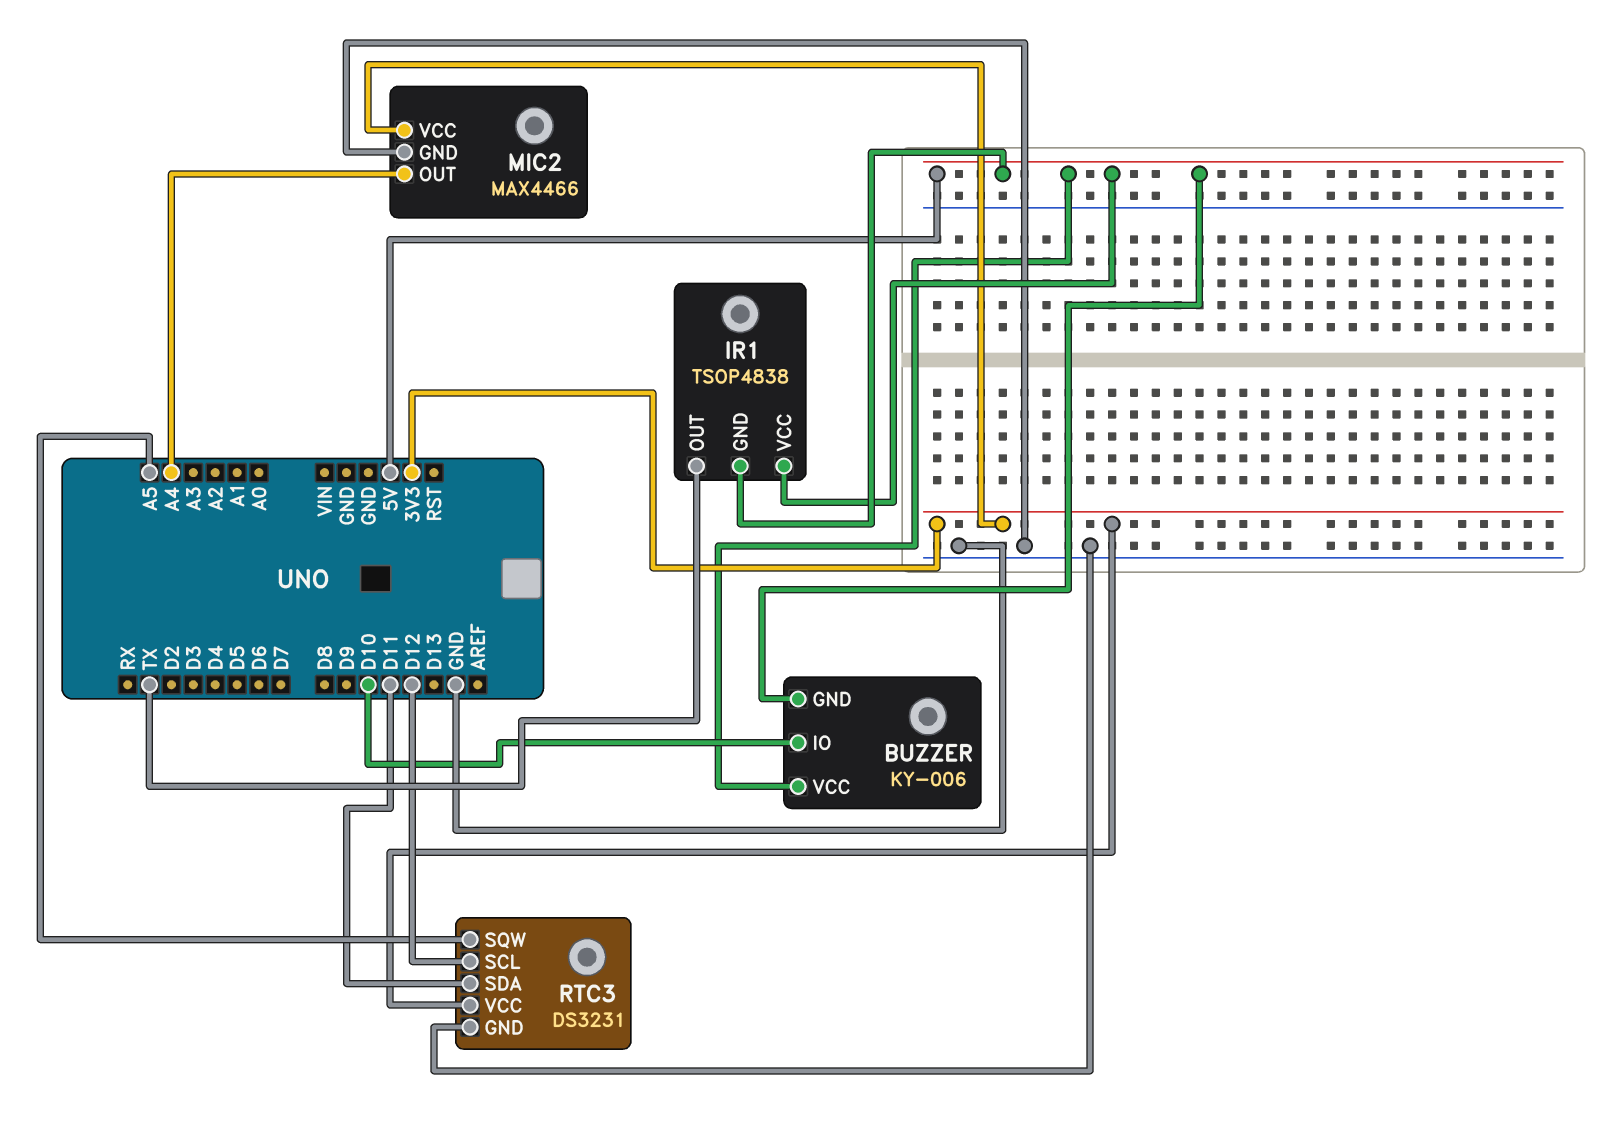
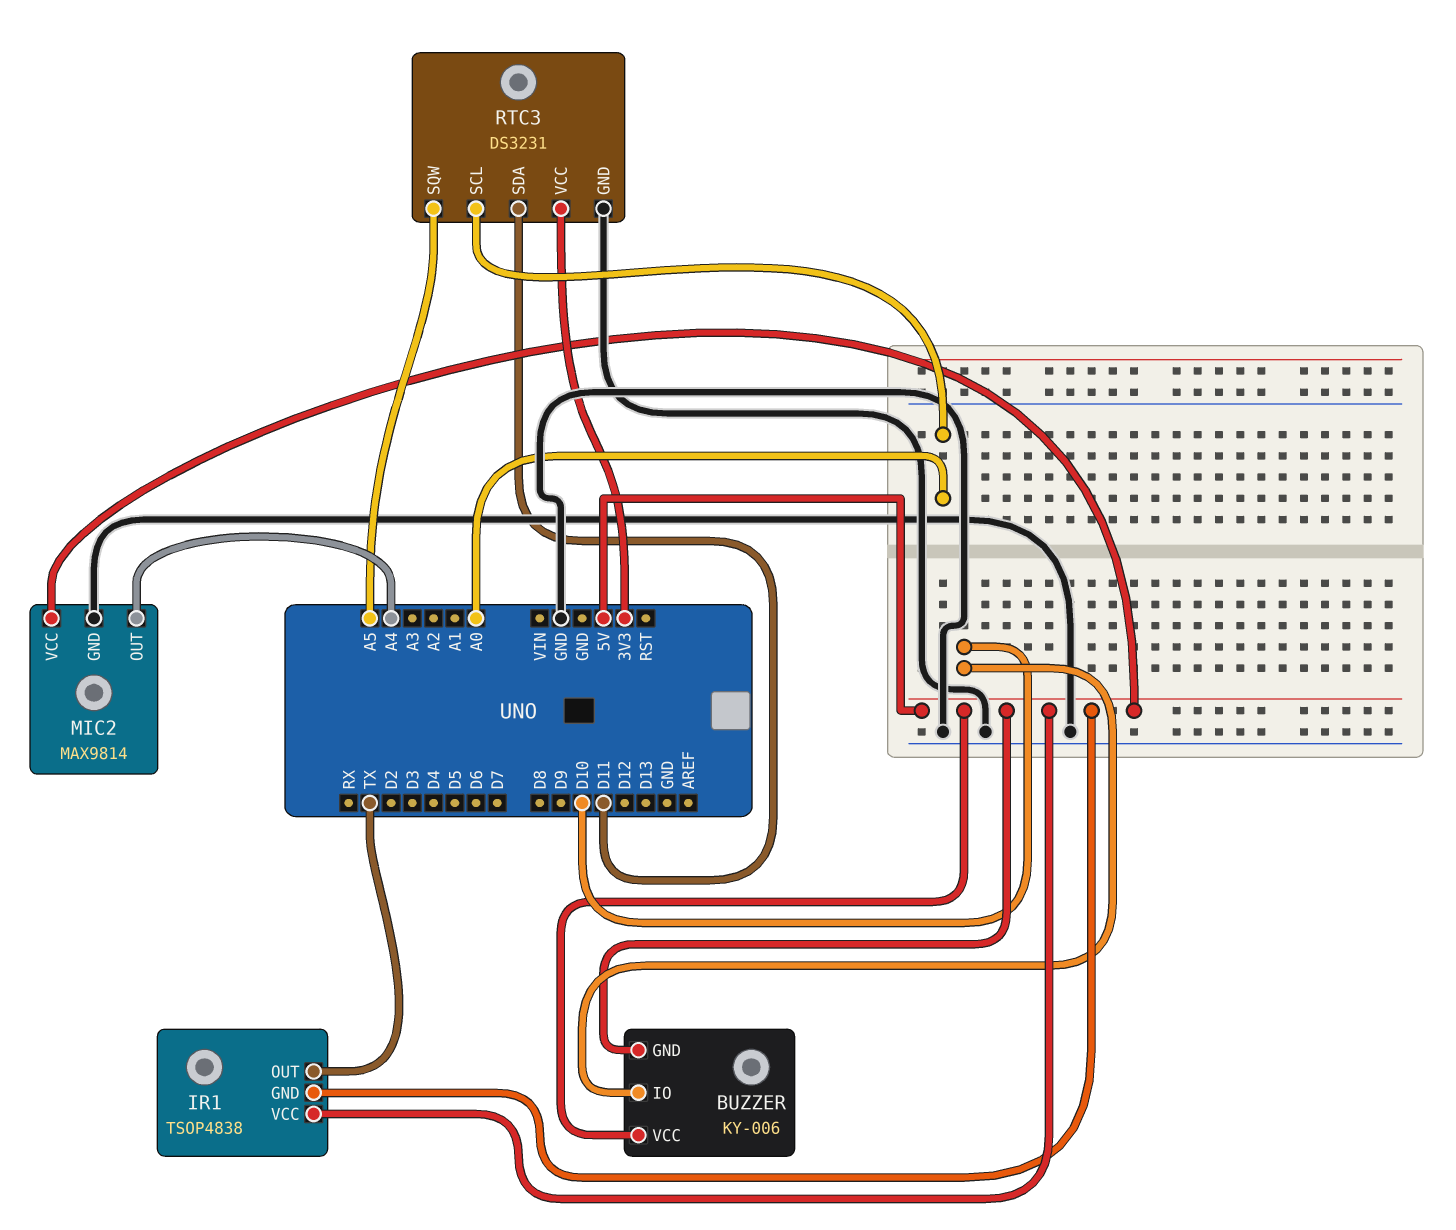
MIC2: MAX4466 -> MAX9814
MIC2 pin VCC: 3V3 -> 5V
RTC3 pin SCL: D12 -> A0

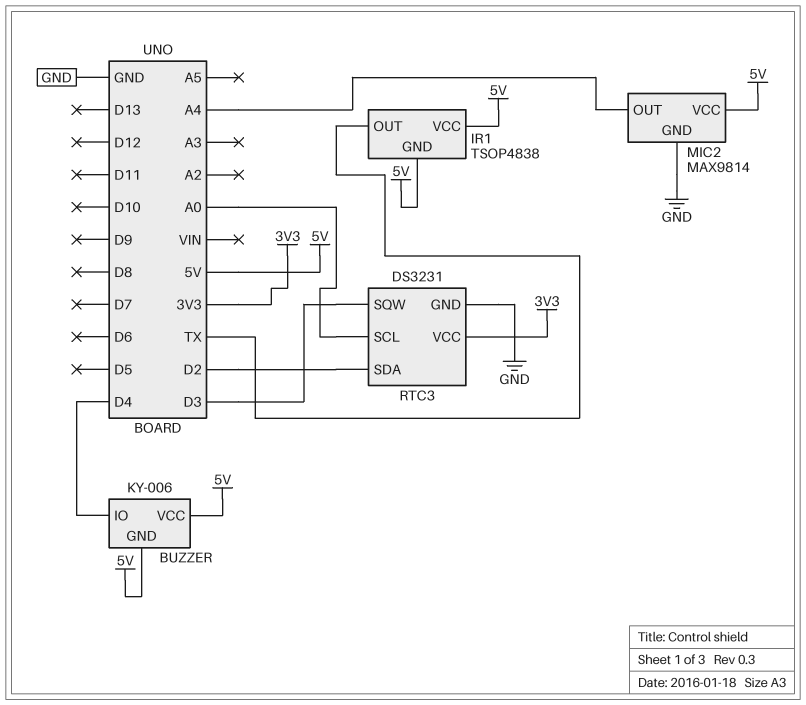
BUZZER pin IO: D10 -> D4
RTC3 pin SDA: D11 -> D2
RTC3 pin SQW: A5 -> D3

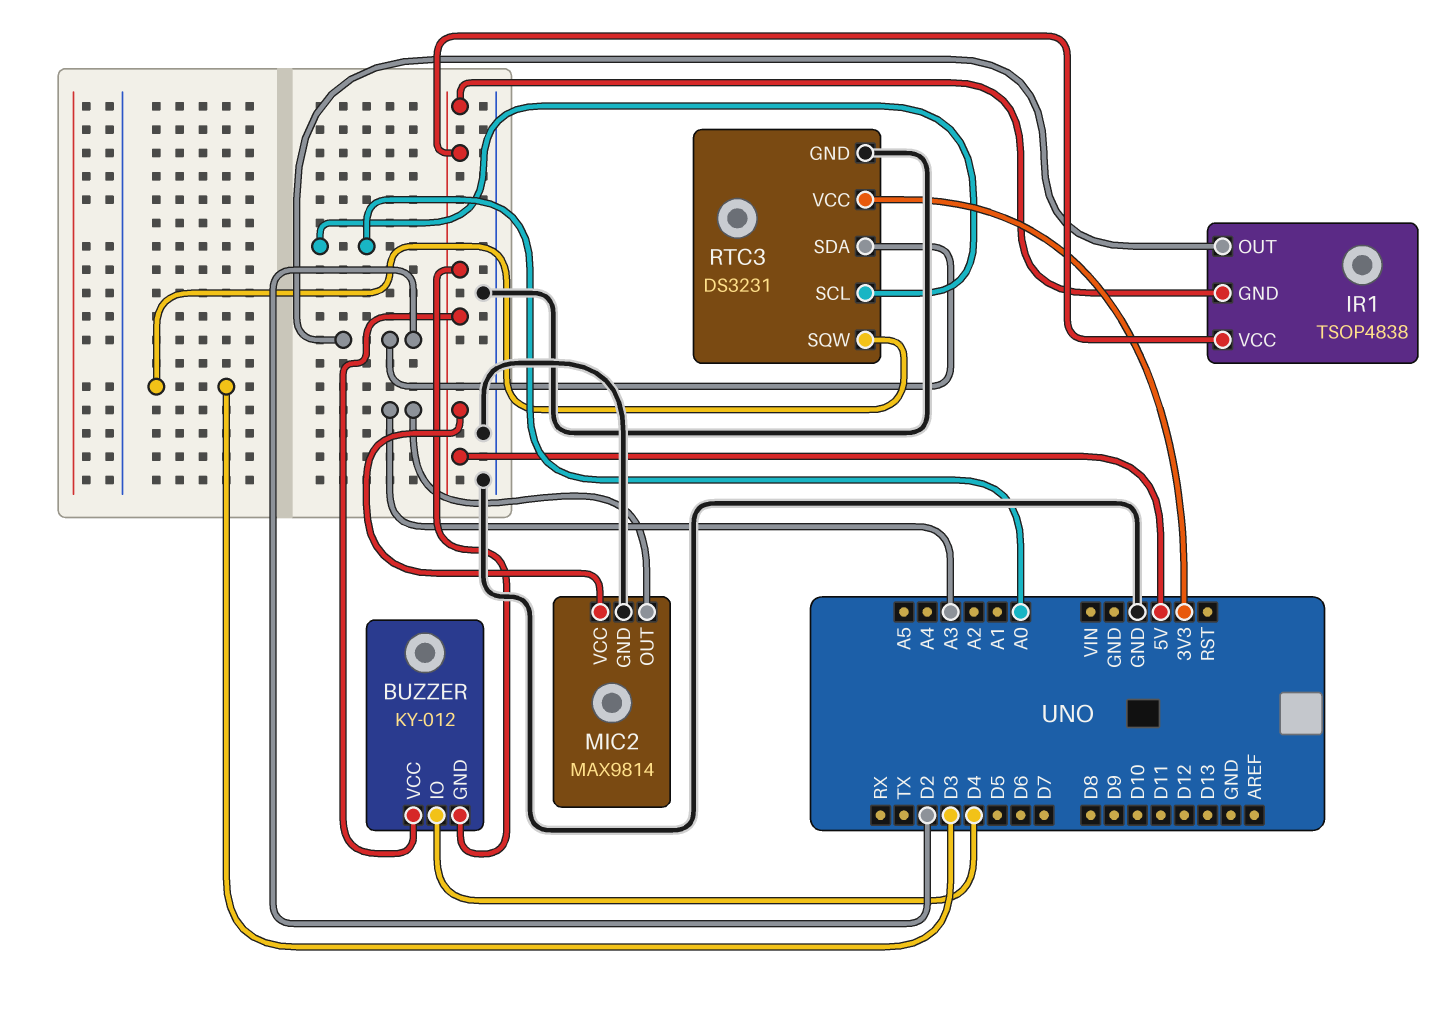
BUZZER: KY-006 -> KY-012
IR1 pin OUT: TX -> D2
MIC2 pin OUT: A4 -> A3

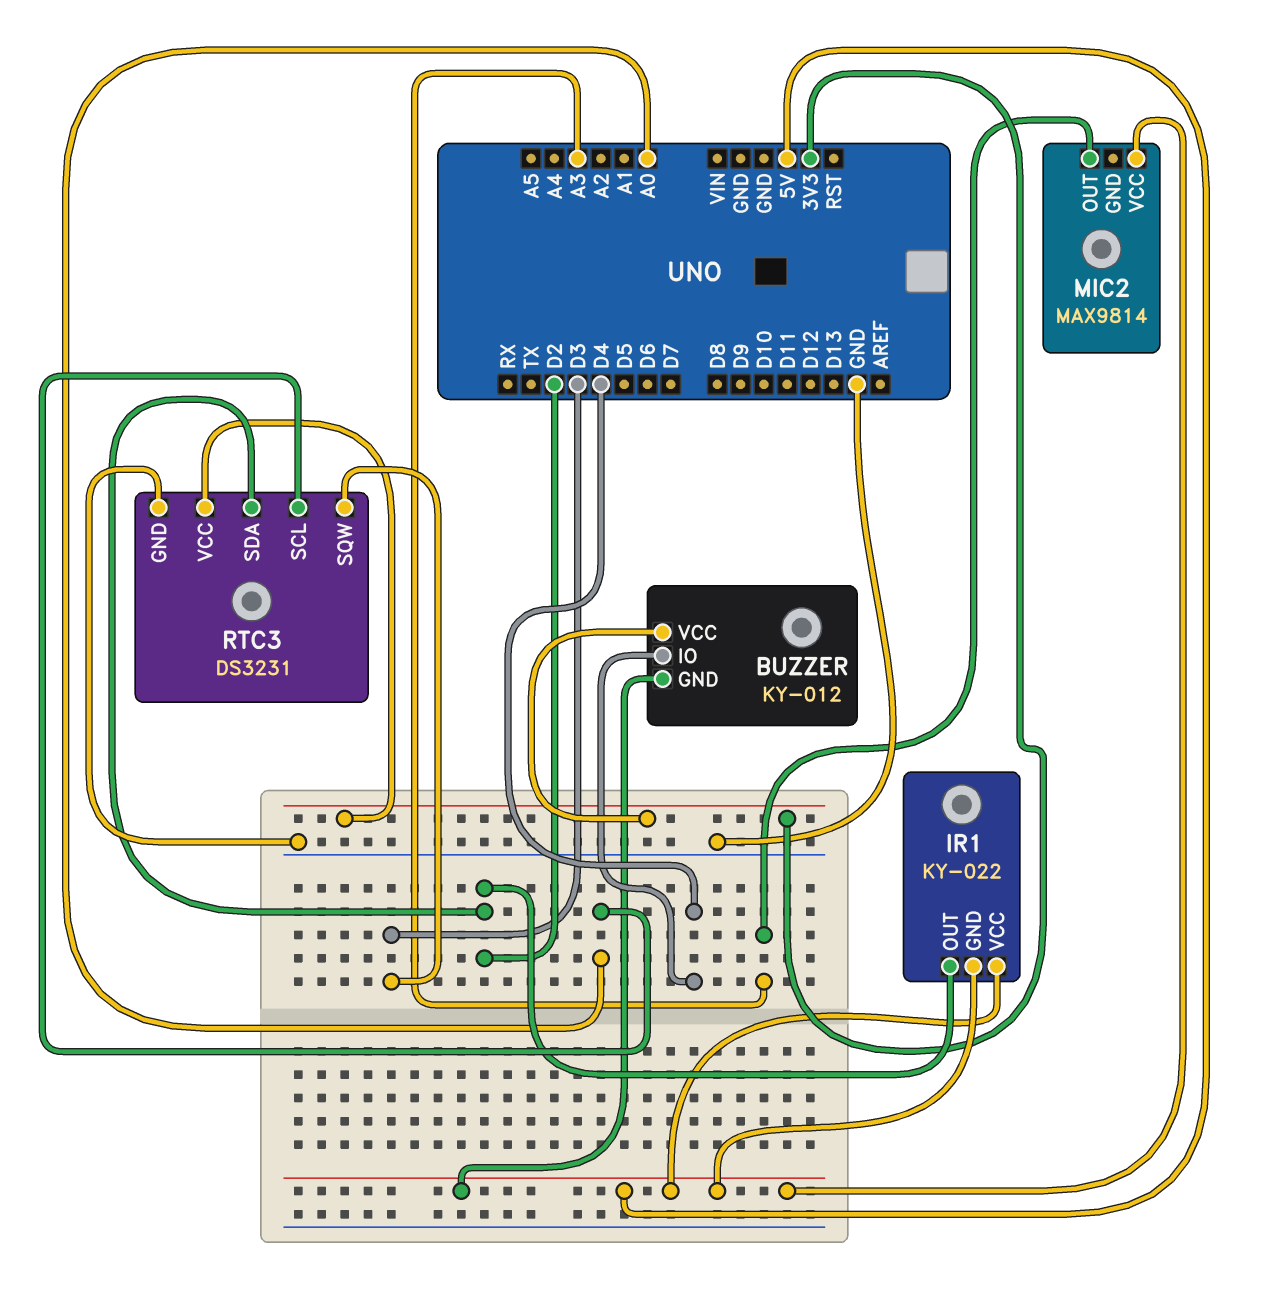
BUZZER pin VCC: 5V -> 3V3
IR1: TSOP4838 -> KY-022
MIC2 pin GND: GND -> none

